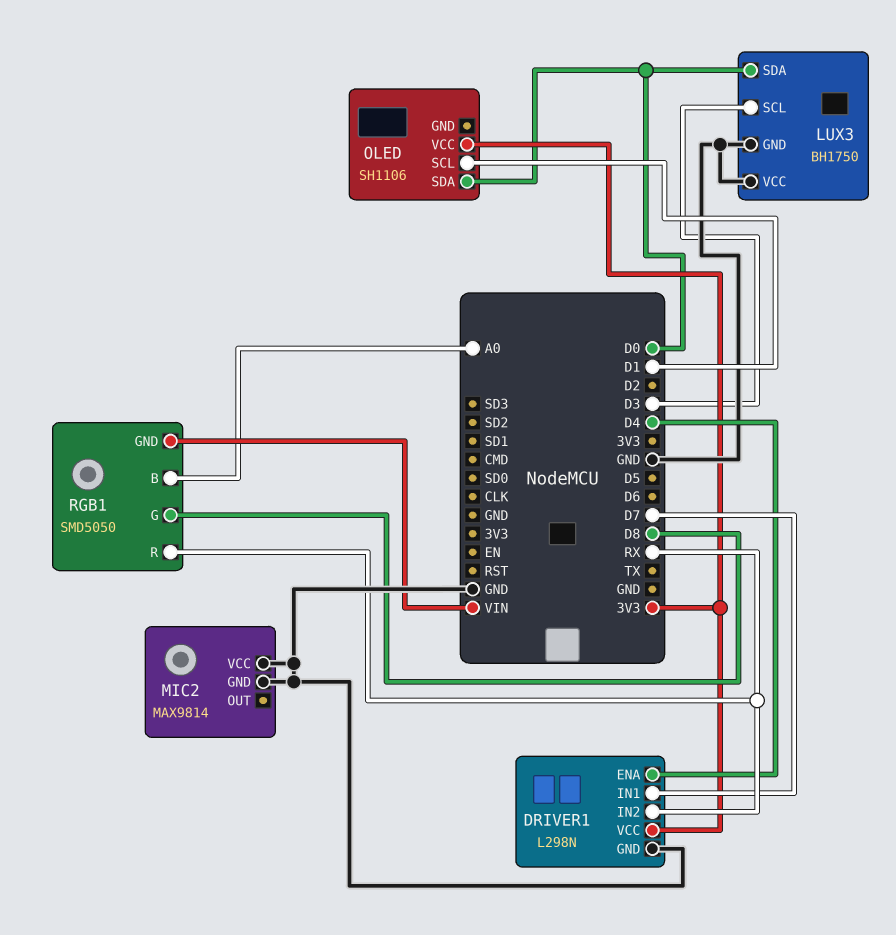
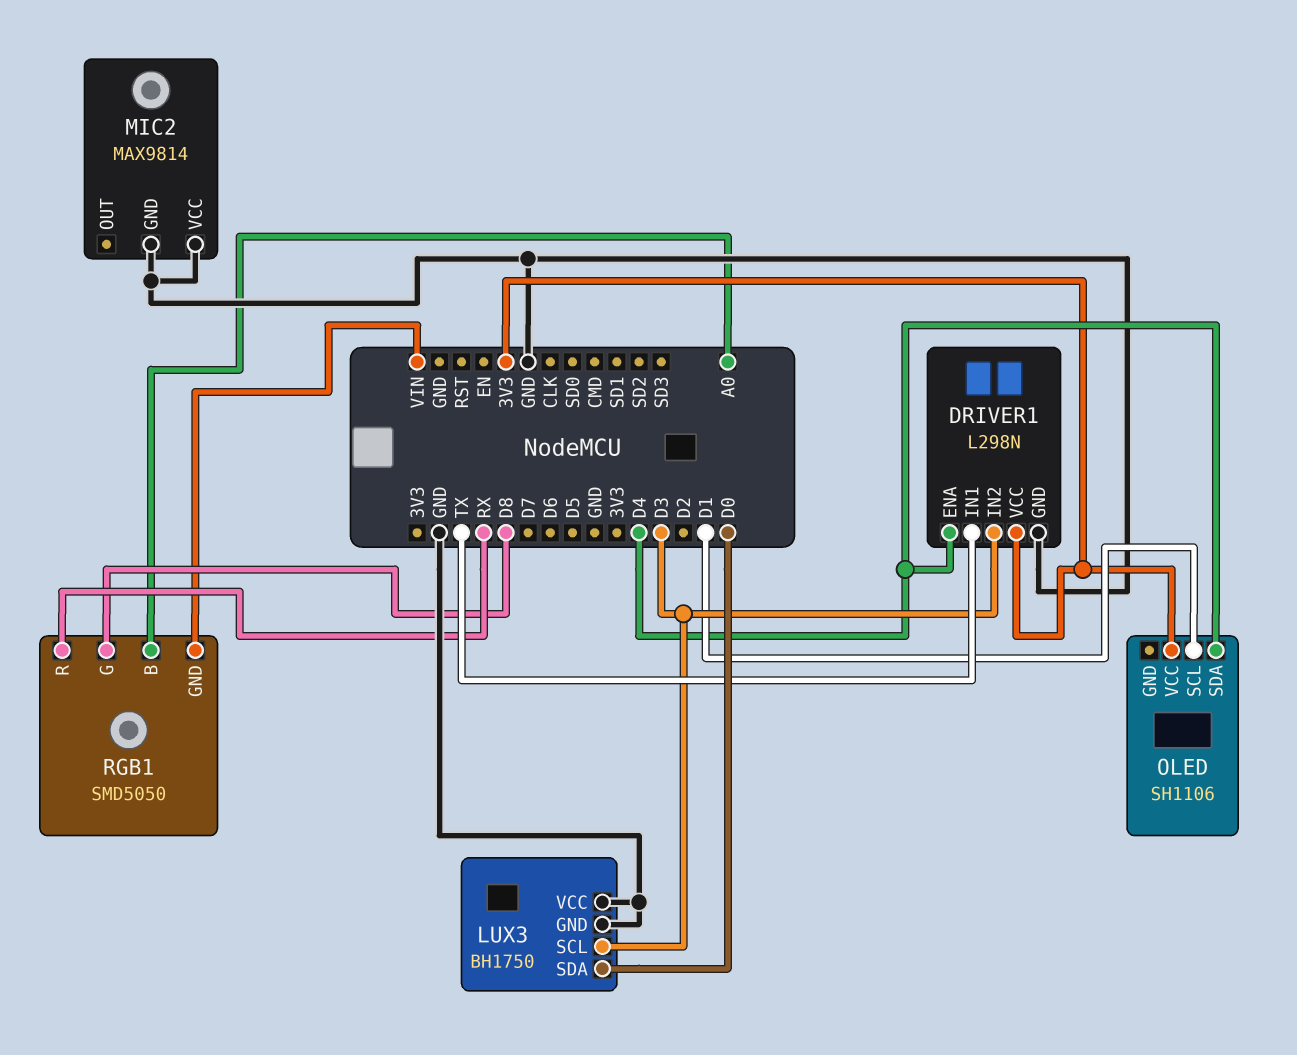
DRIVER1 pin IN1: D7 -> TX
DRIVER1 pin IN2: RX -> D3
OLED pin SDA: D0 -> D4

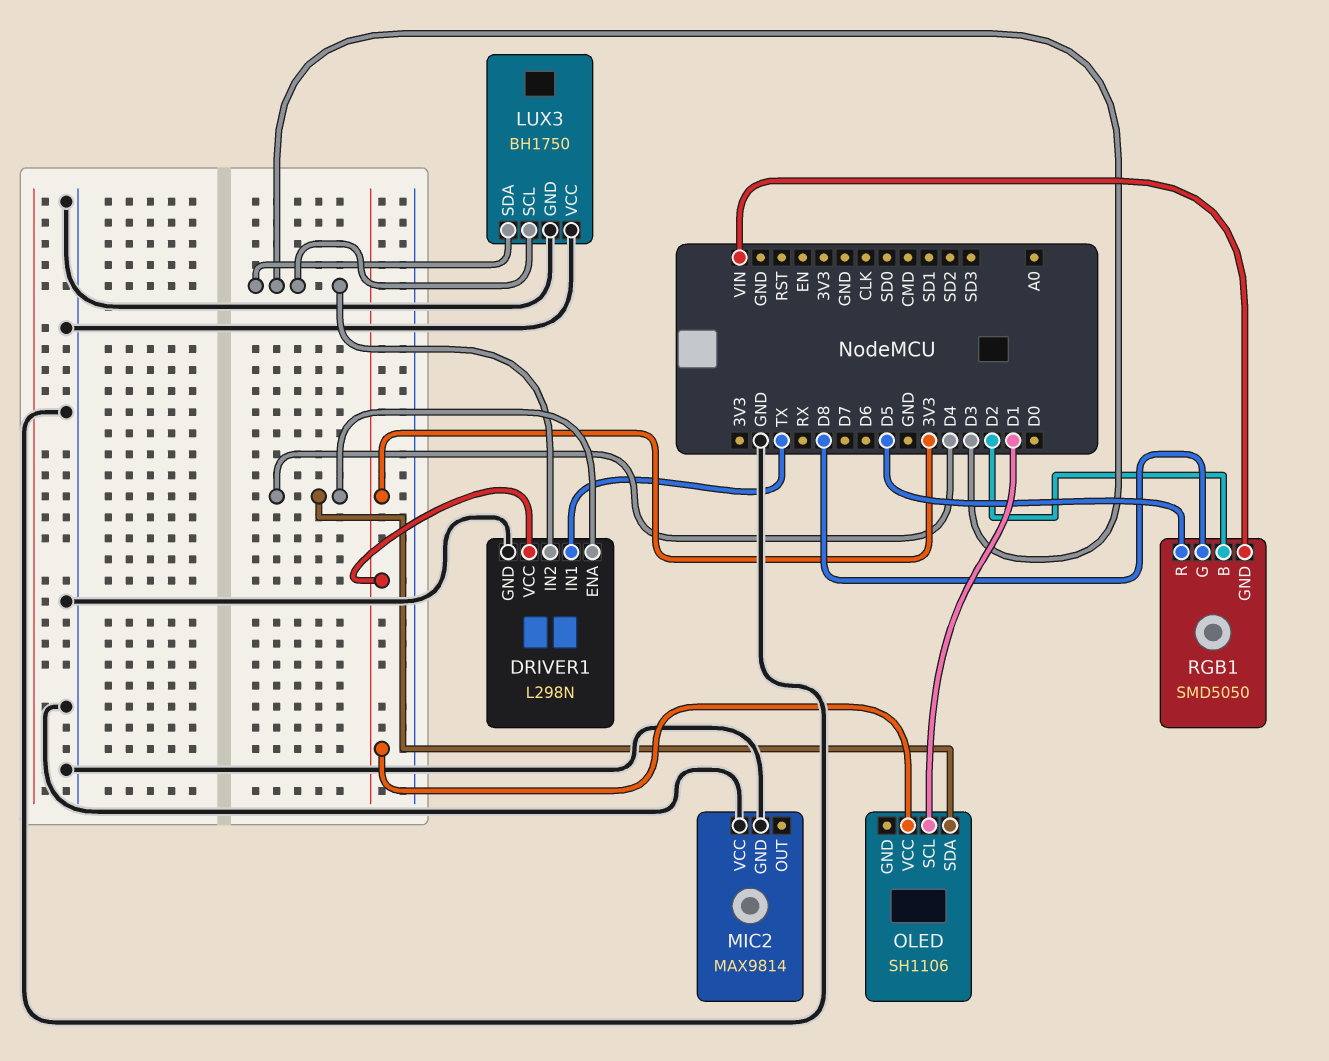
LUX3 pin SDA: D0 -> D3
RGB1 pin B: A0 -> D2
RGB1 pin R: RX -> D5

